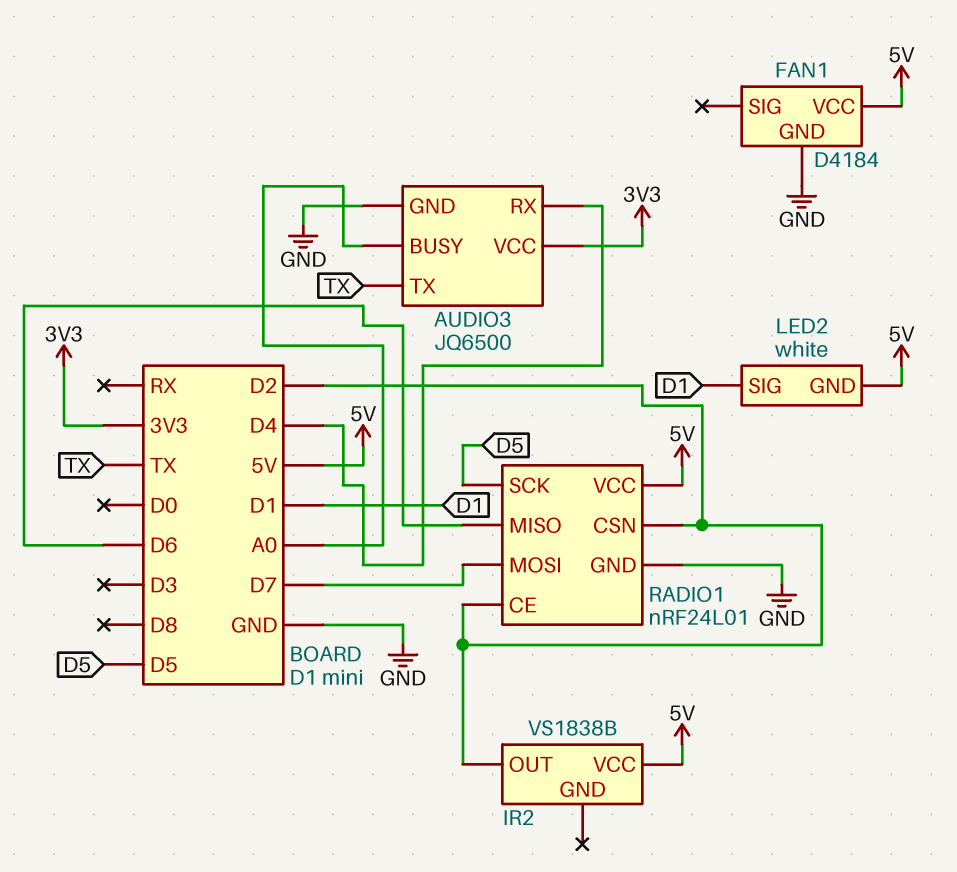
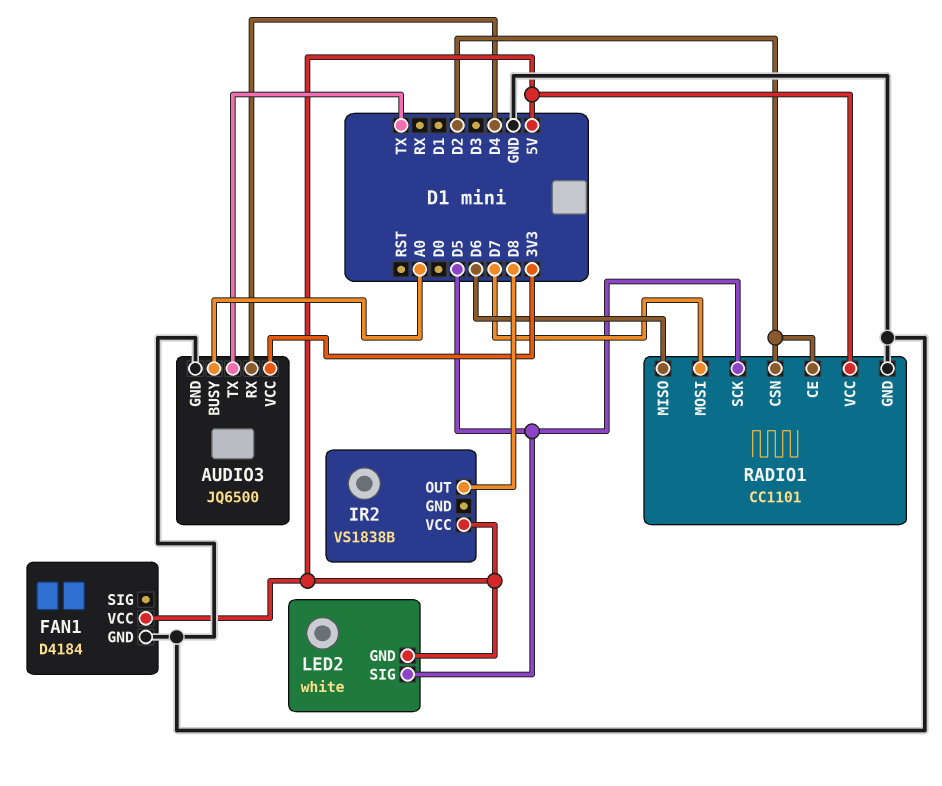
IR2 pin OUT: D2 -> D8
LED2 pin SIG: D1 -> D5
RADIO1: nRF24L01 -> CC1101

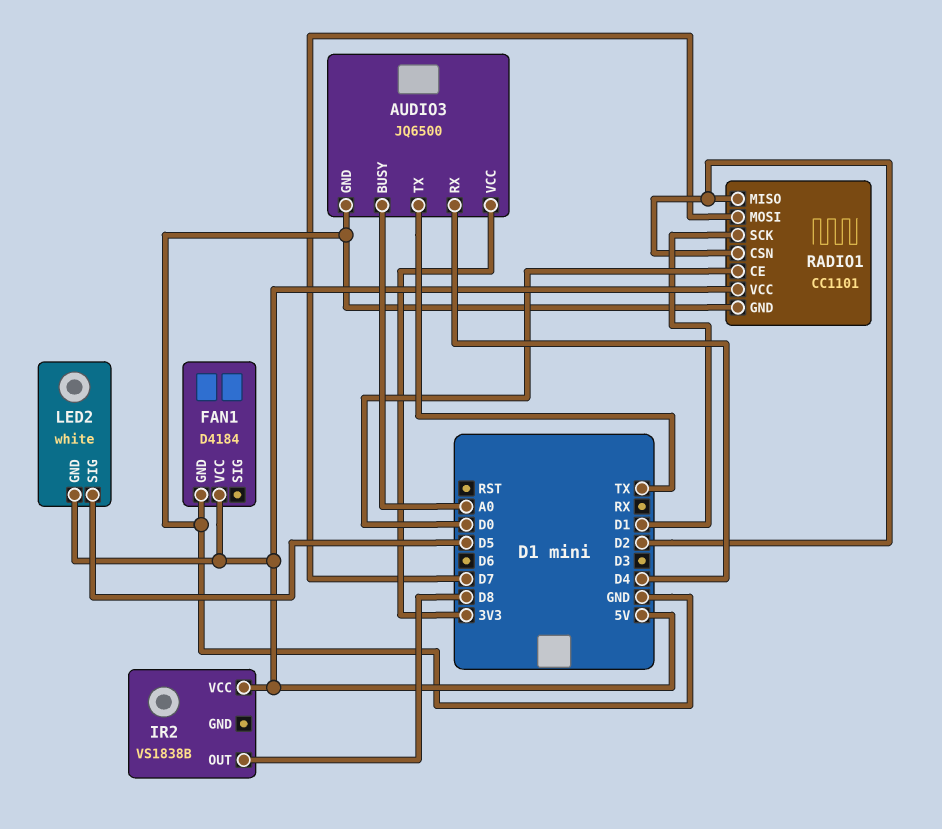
RADIO1 pin CE: D2 -> D0
RADIO1 pin MISO: D6 -> D2
RADIO1 pin SCK: D5 -> D1

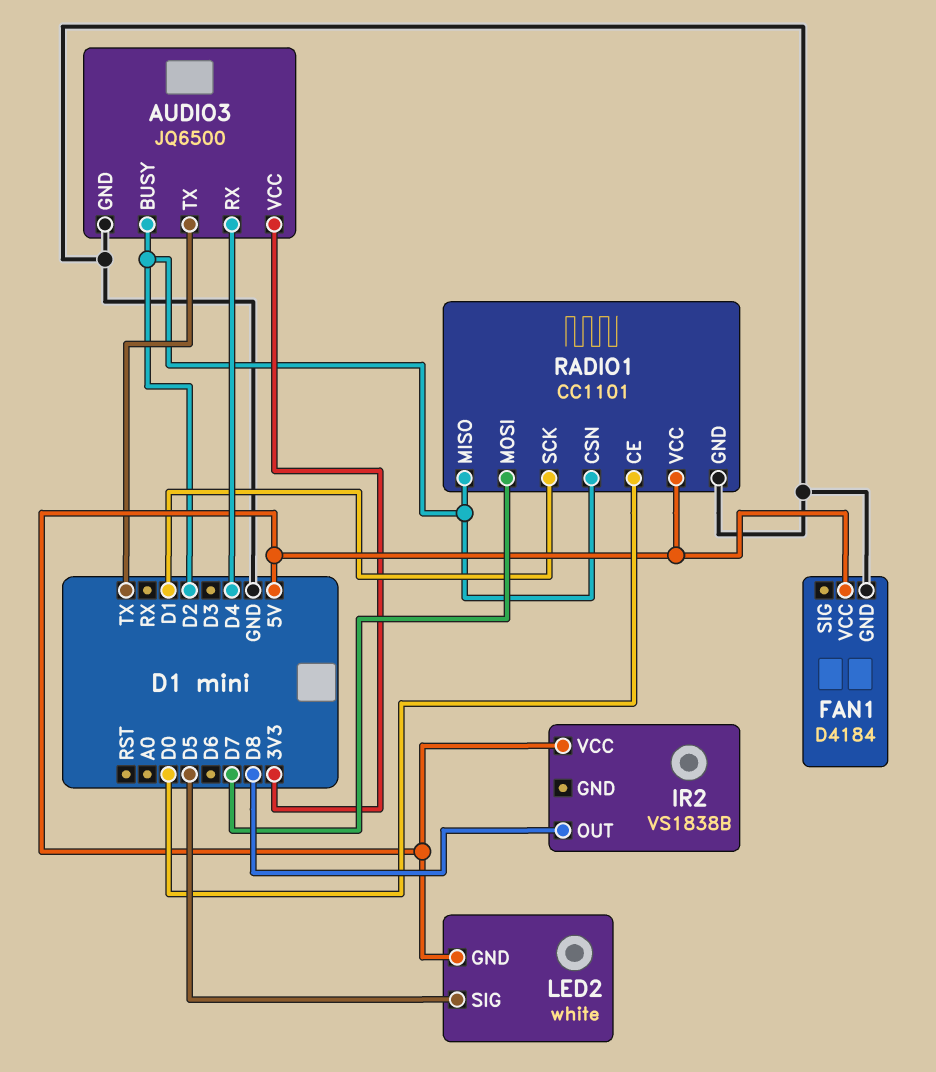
AUDIO3 pin BUSY: A0 -> D2

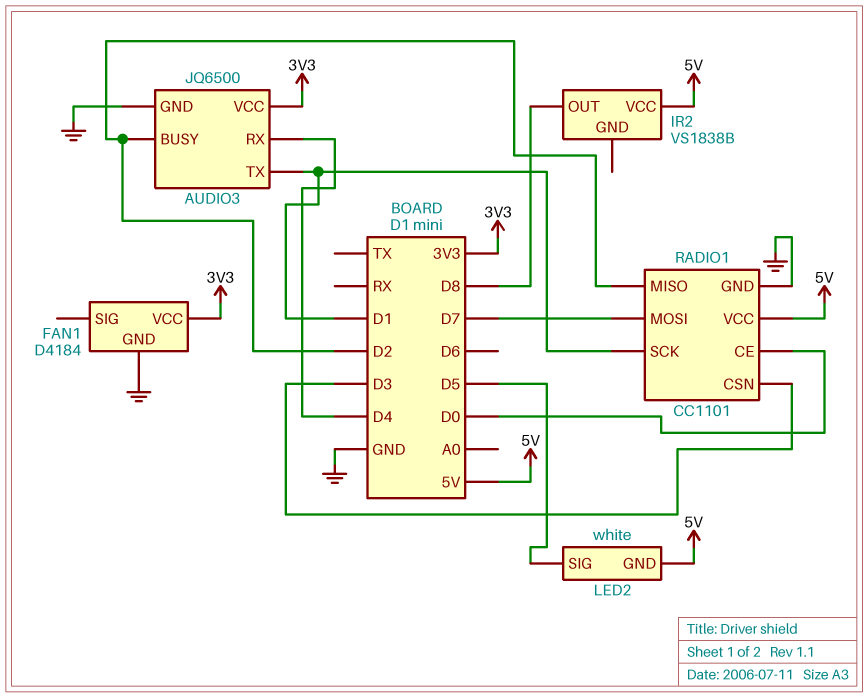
AUDIO3 pin TX: TX -> D1
FAN1 pin VCC: 5V -> 3V3
RADIO1 pin CSN: D2 -> D3

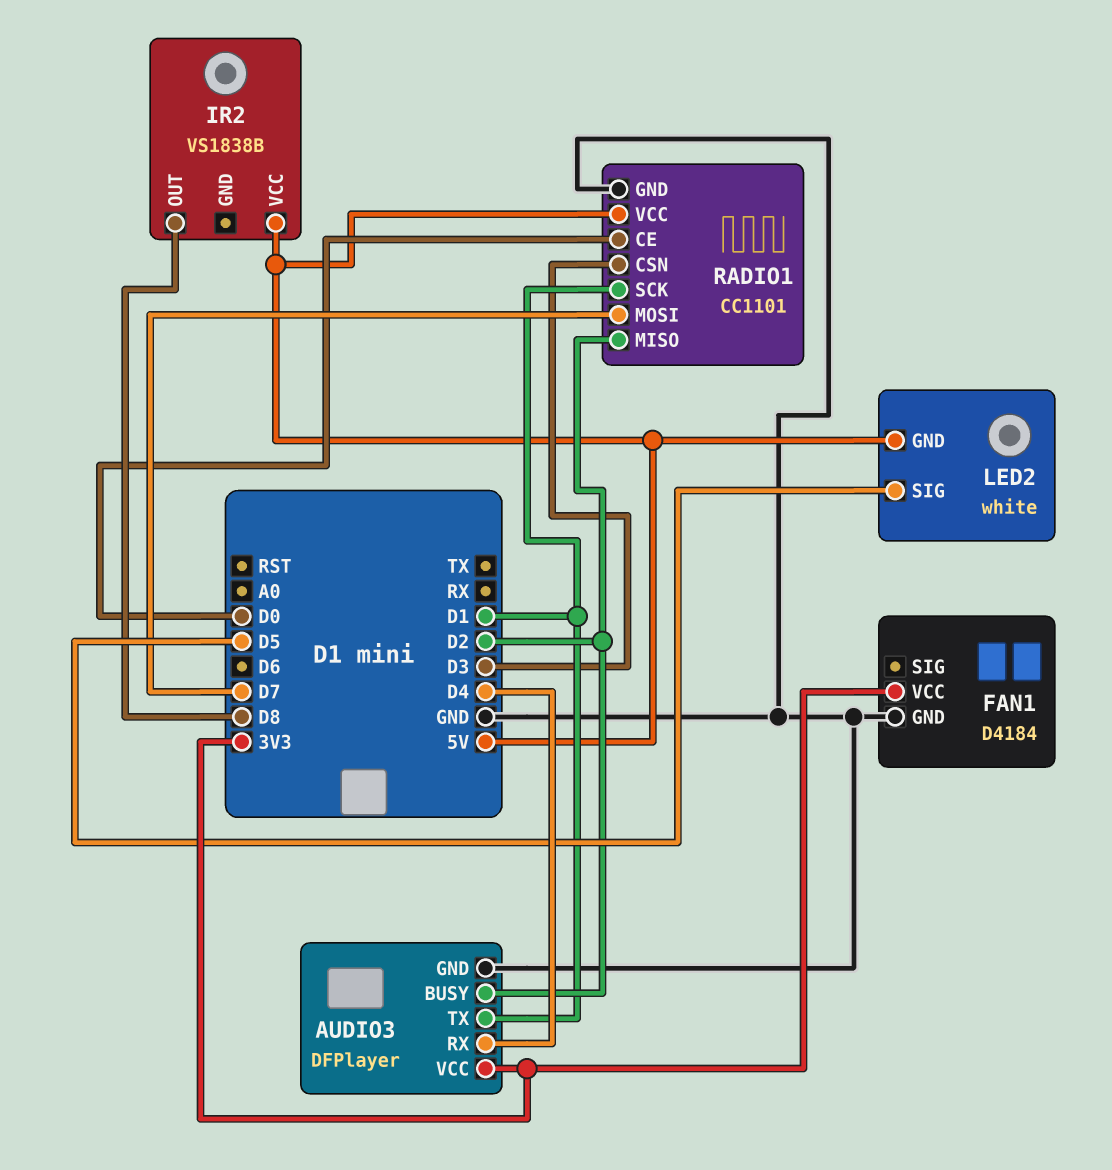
AUDIO3: JQ6500 -> DFPlayer

